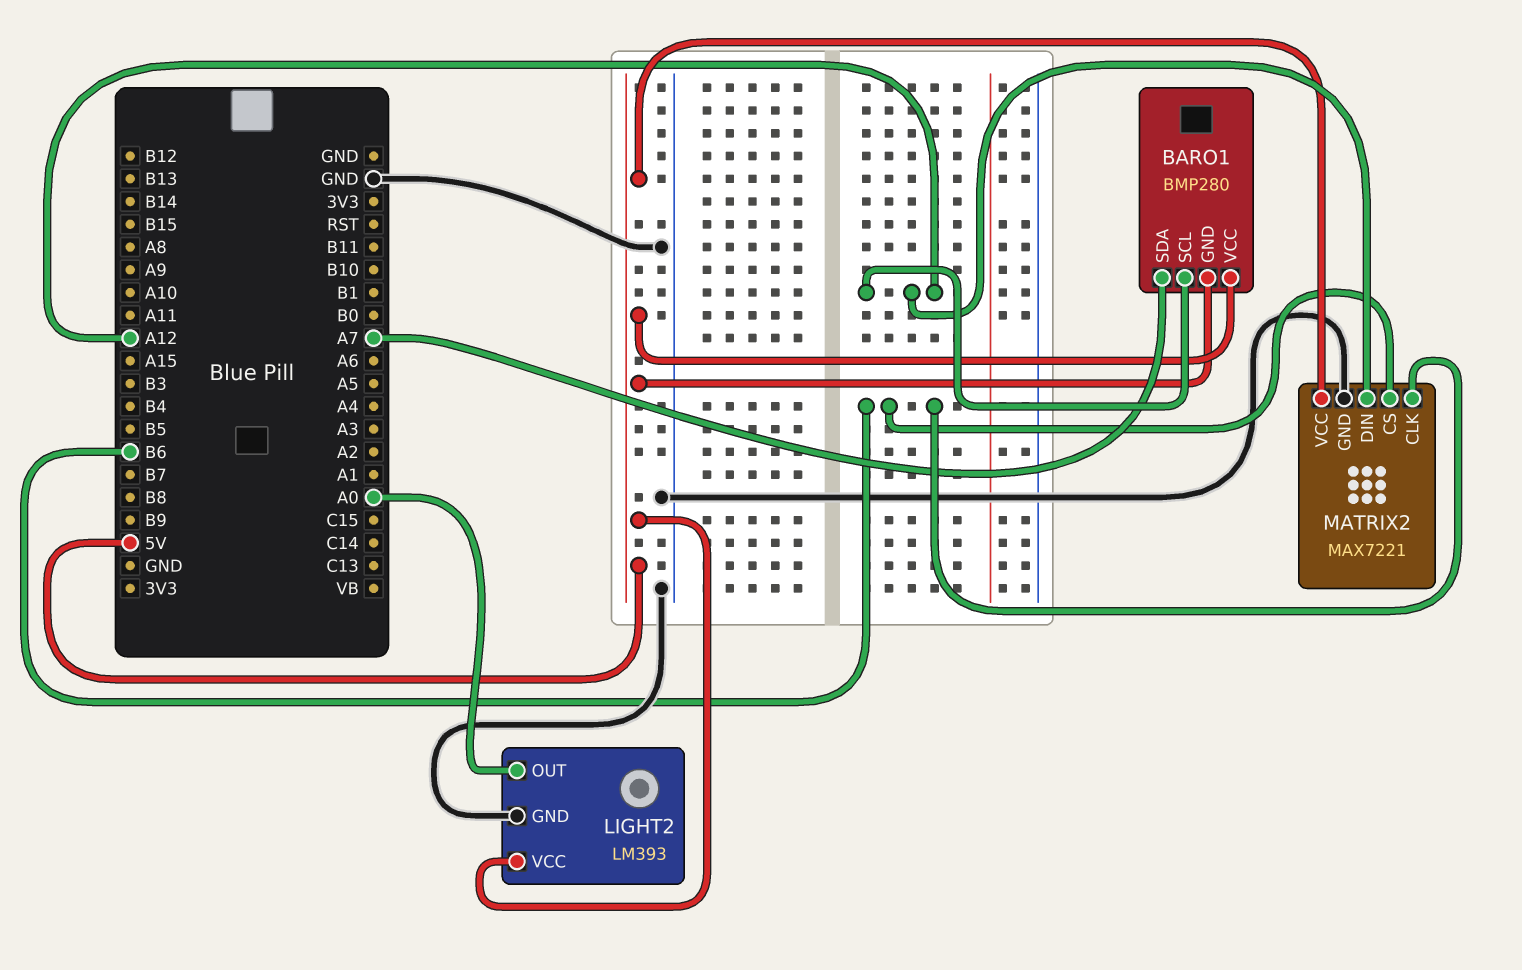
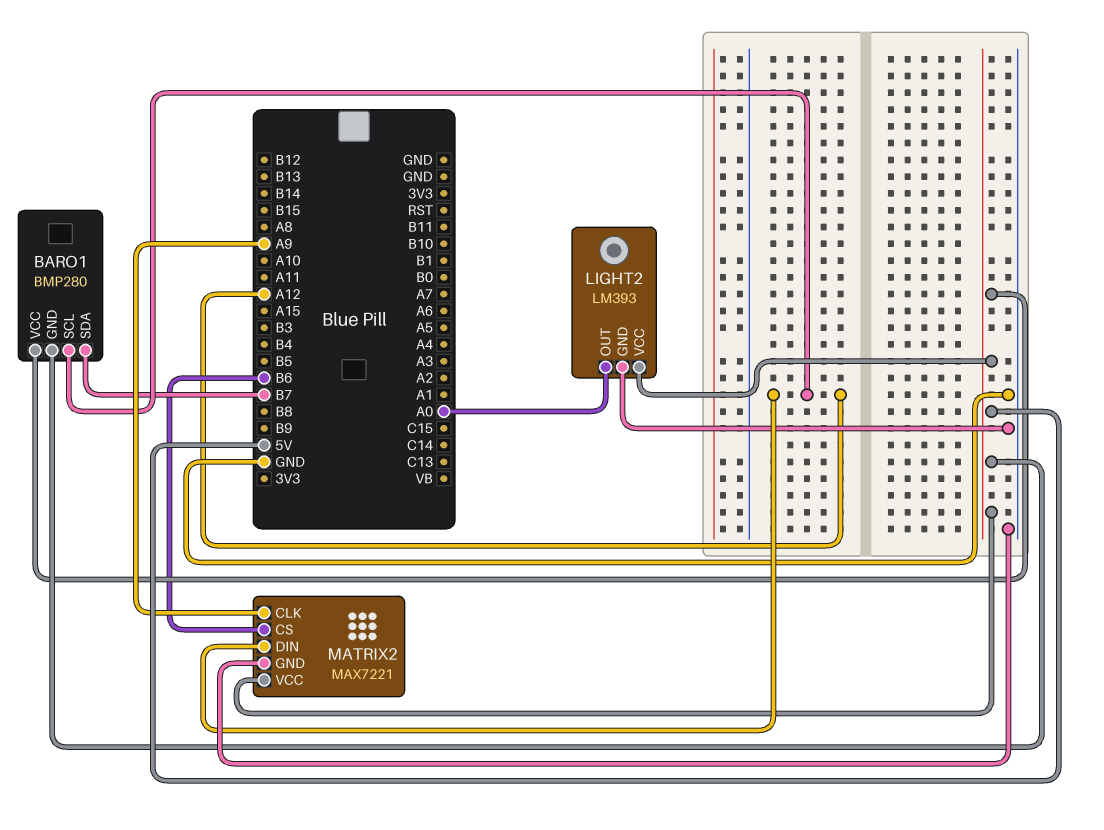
BARO1 pin SDA: A7 -> B7
MATRIX2 pin CLK: B6 -> A9

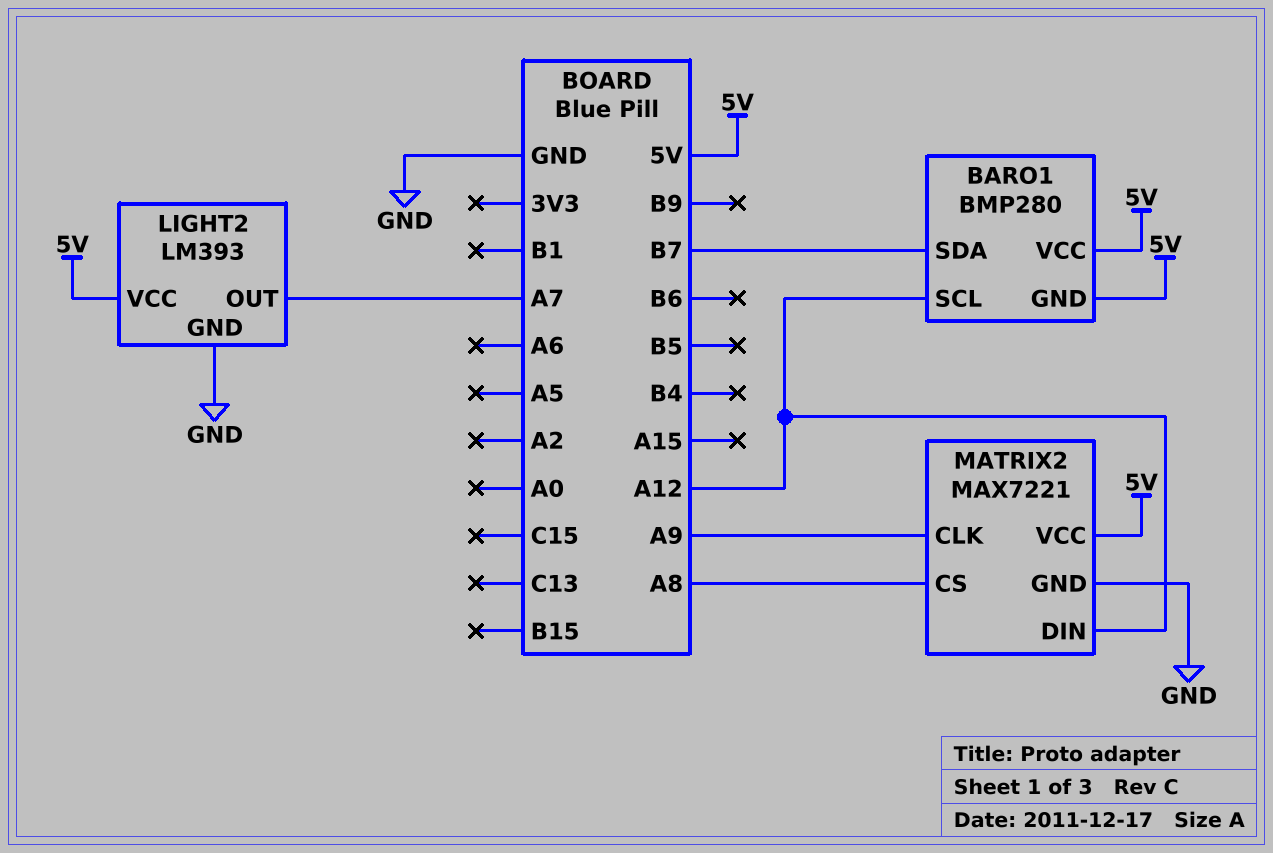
LIGHT2 pin OUT: A0 -> A7
MATRIX2 pin CS: B6 -> A8

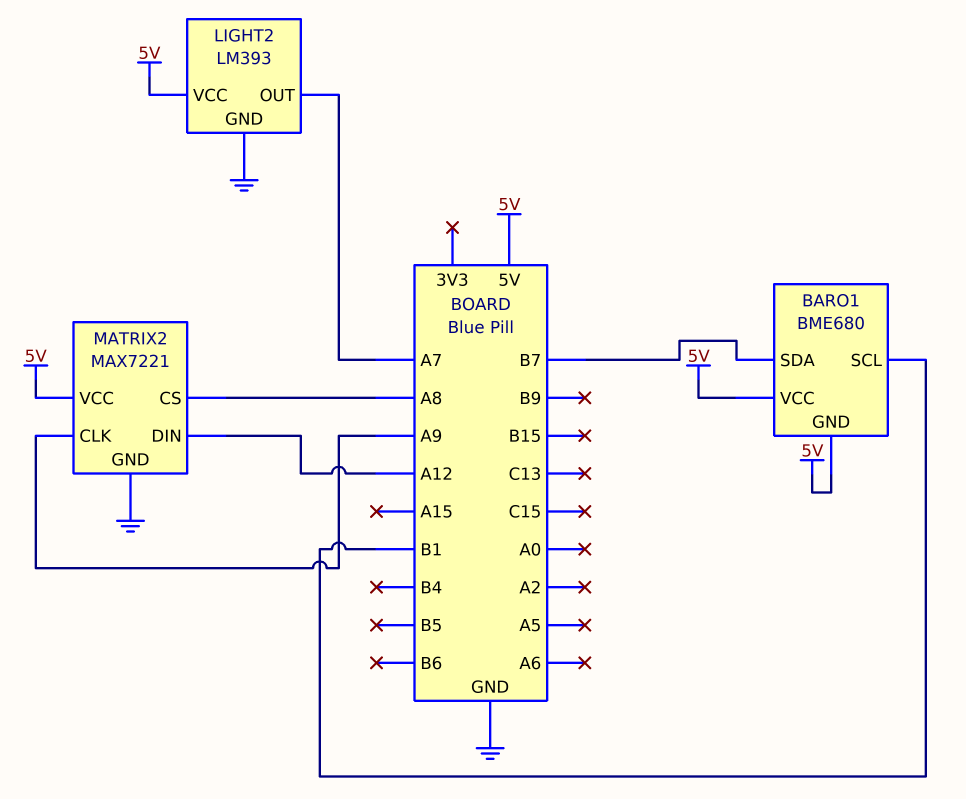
BARO1: BMP280 -> BME680
BARO1 pin SCL: A12 -> B1

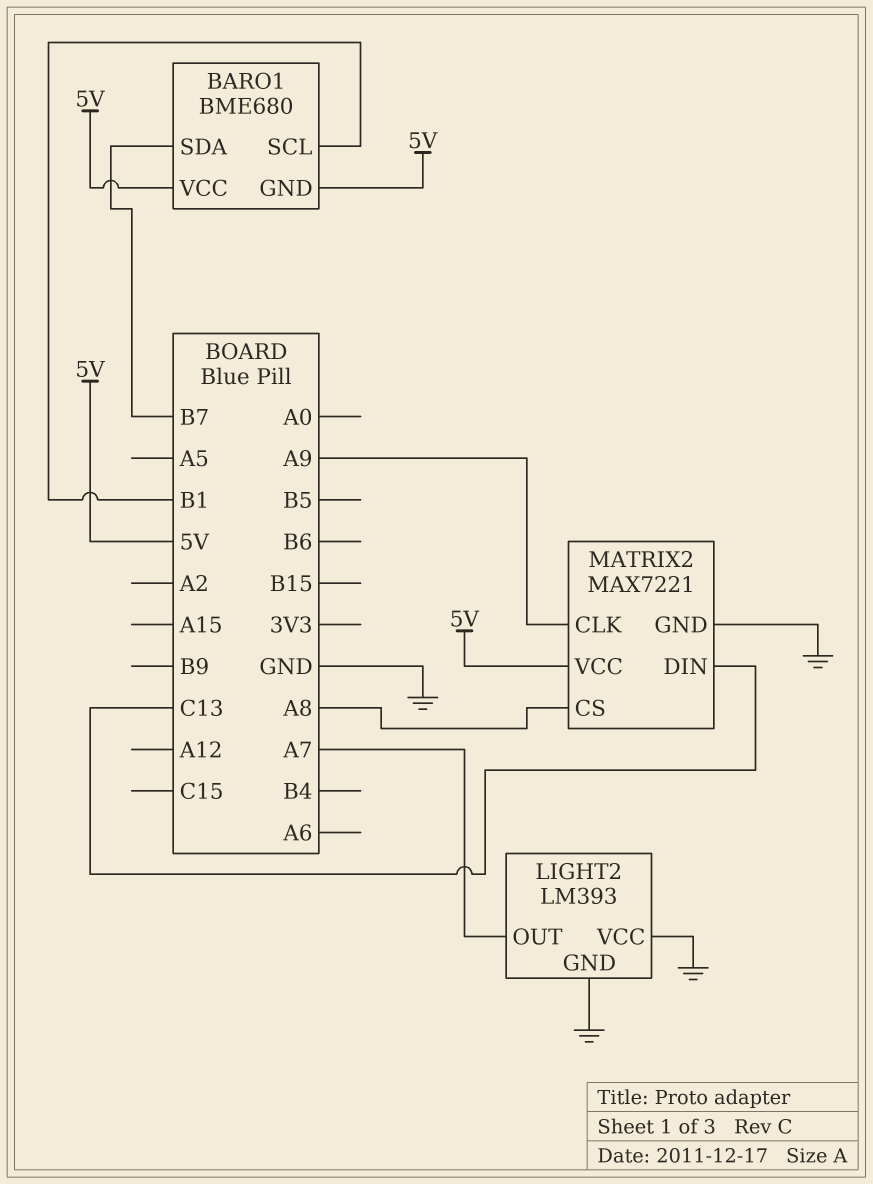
LIGHT2 pin VCC: 5V -> GND
MATRIX2 pin DIN: A12 -> C13

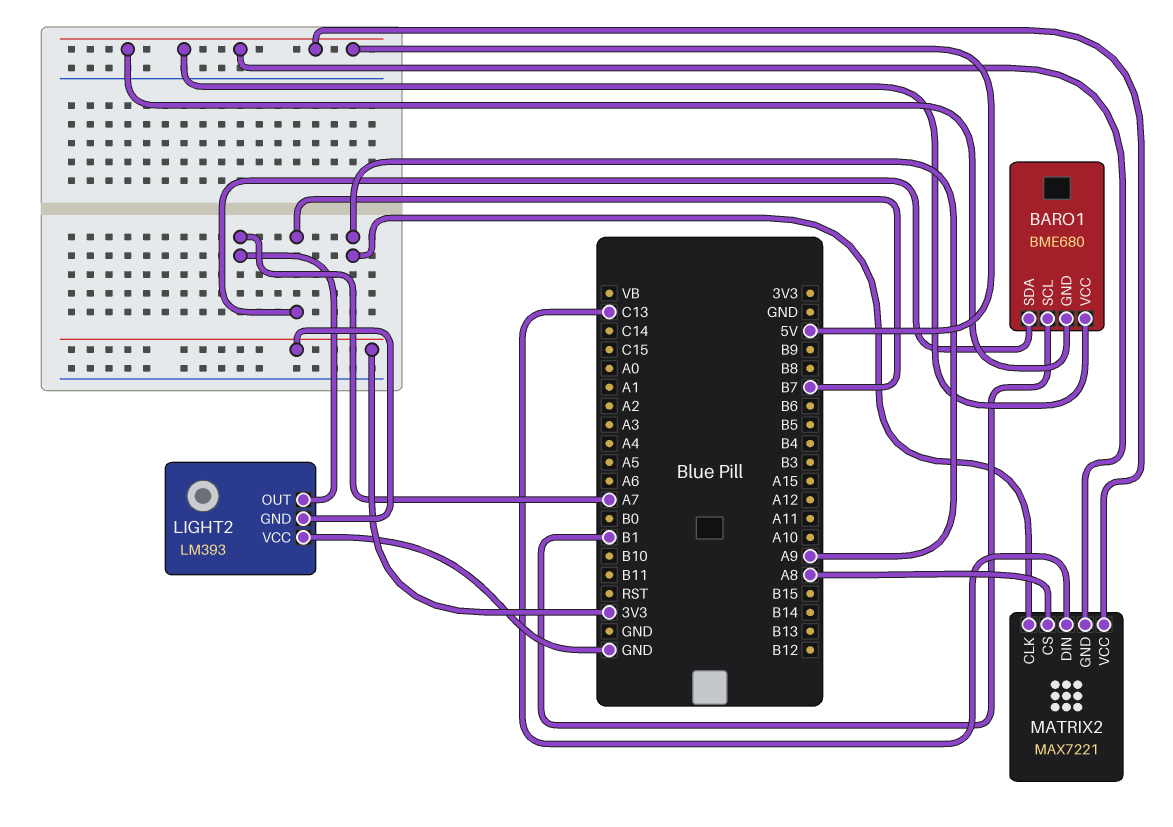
LIGHT2 pin GND: GND -> 3V3
MATRIX2 pin GND: GND -> 5V

